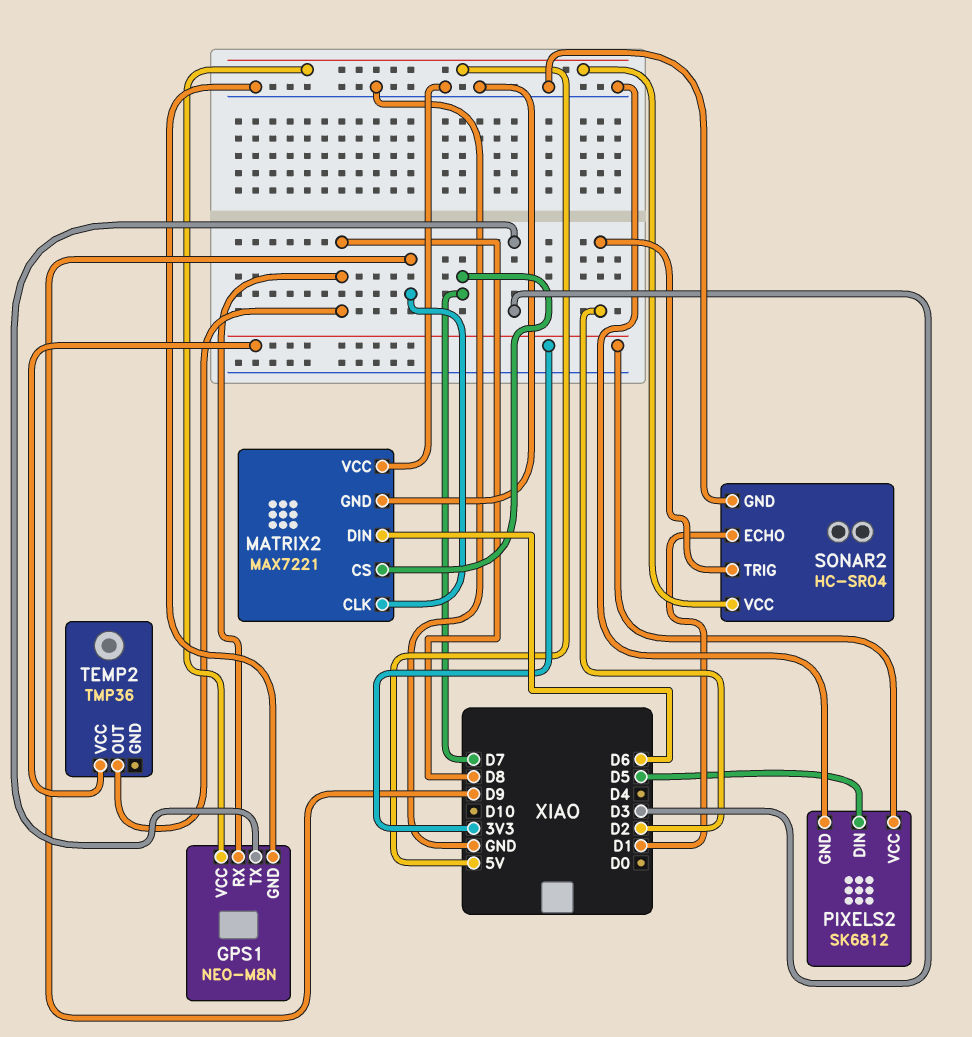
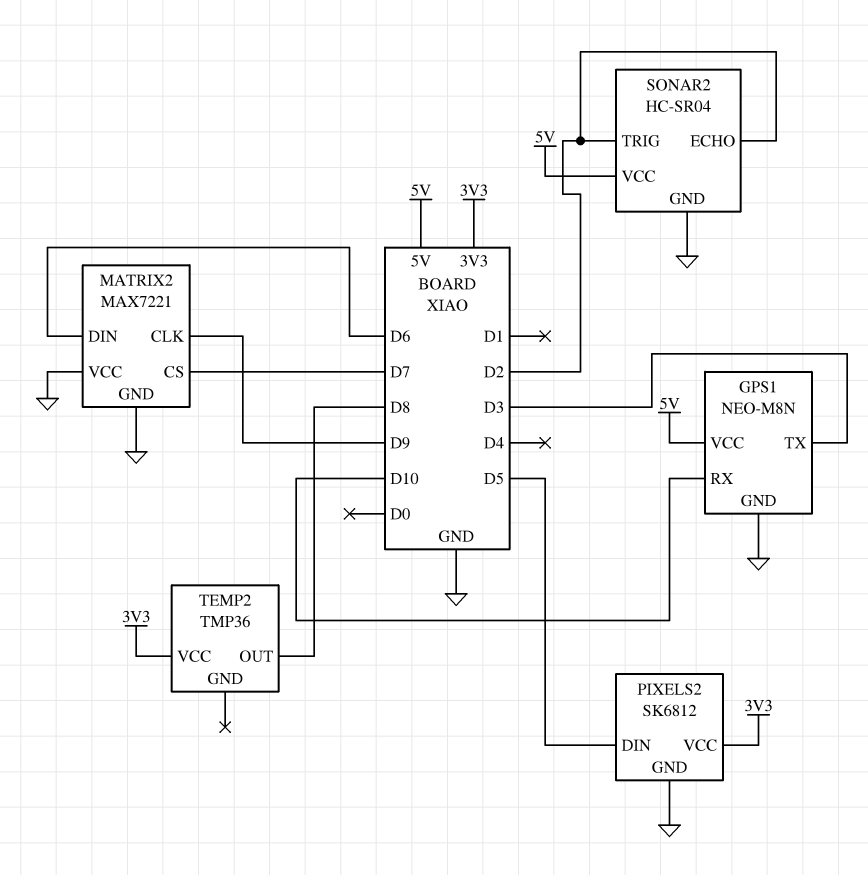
GPS1 pin RX: D8 -> D10
SONAR2 pin ECHO: D1 -> D2

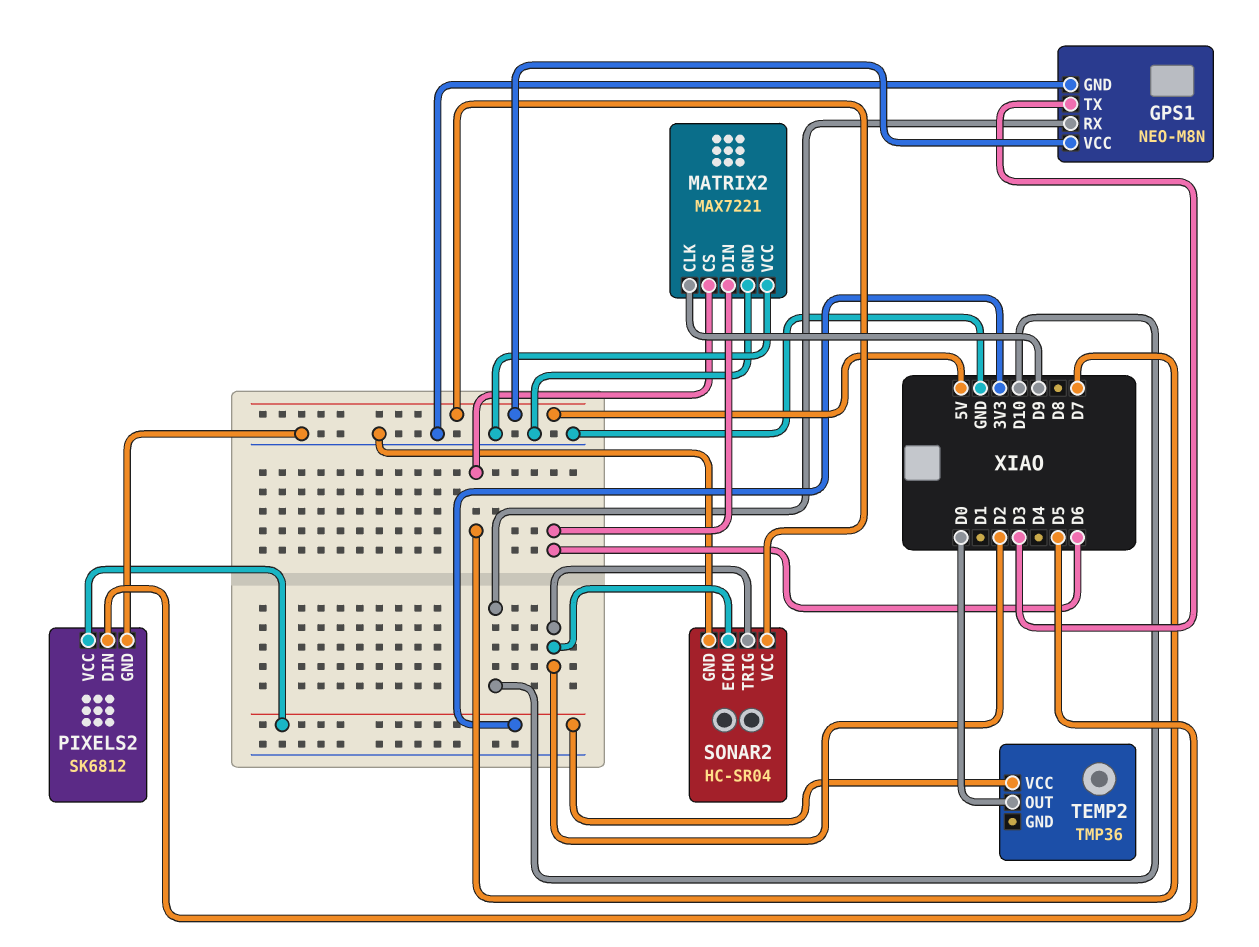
TEMP2 pin OUT: D8 -> D0

